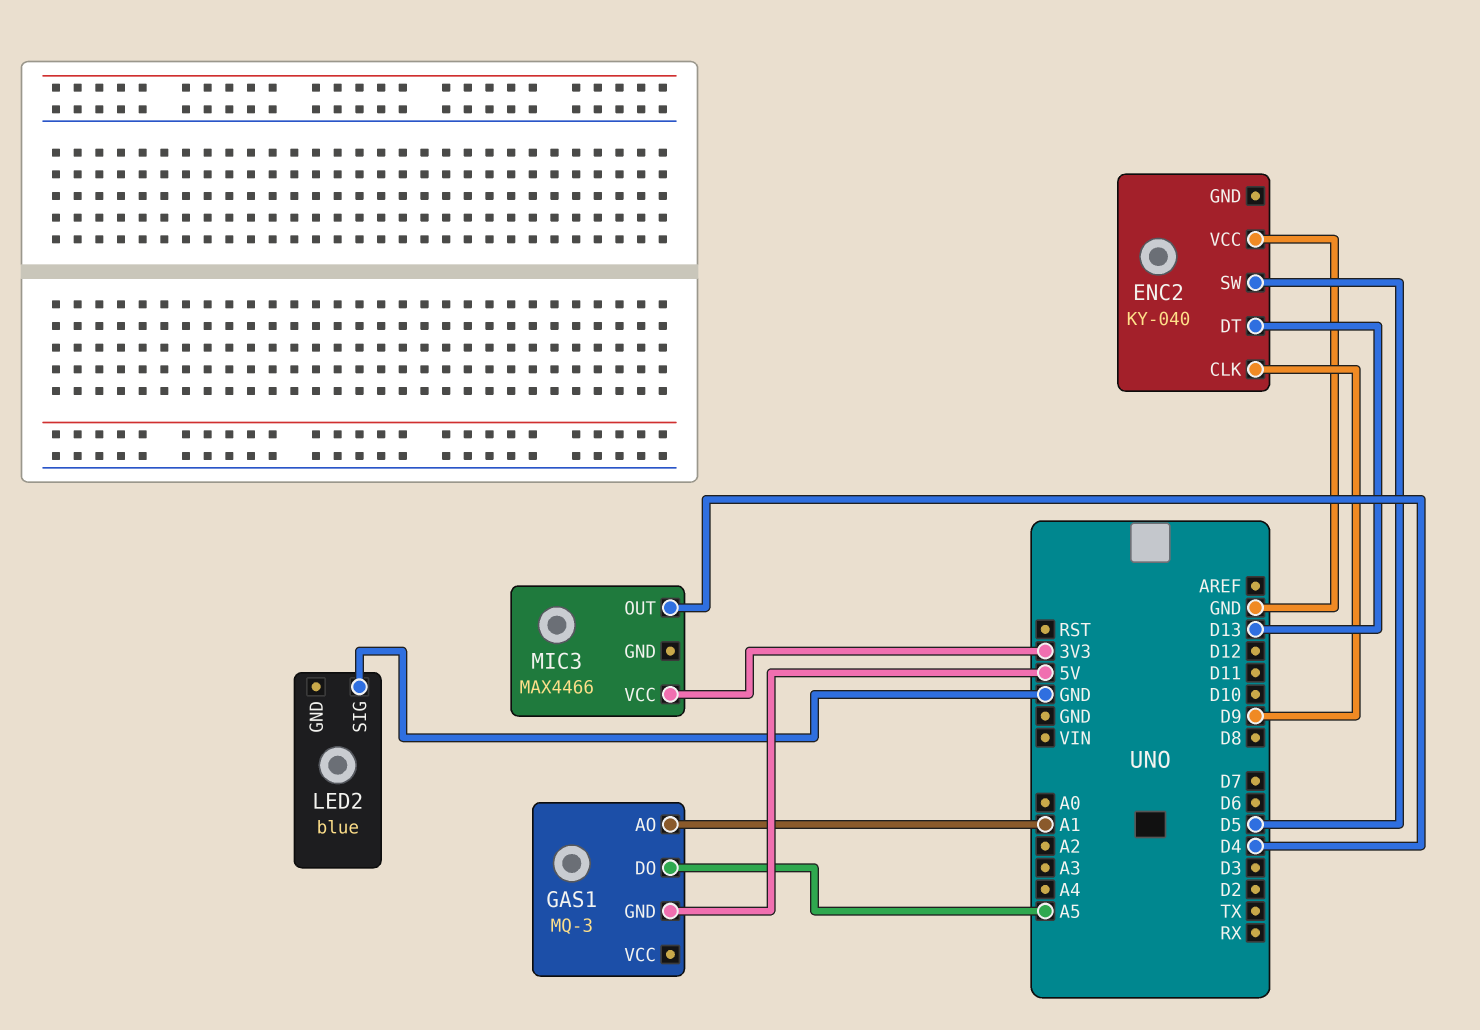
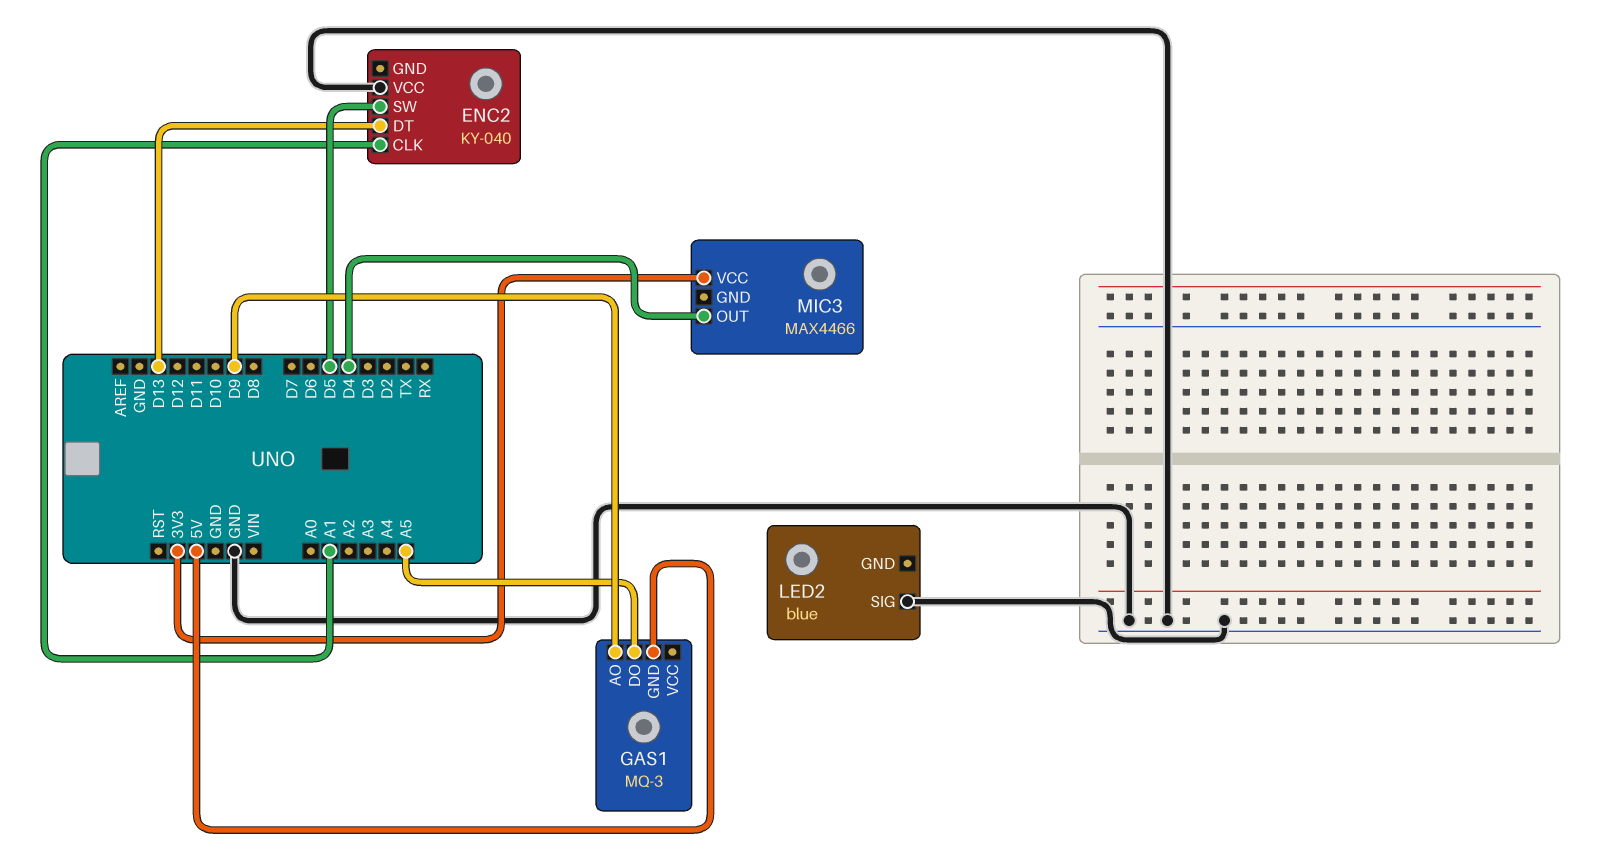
ENC2 pin CLK: D9 -> A1
GAS1 pin AO: A1 -> D9

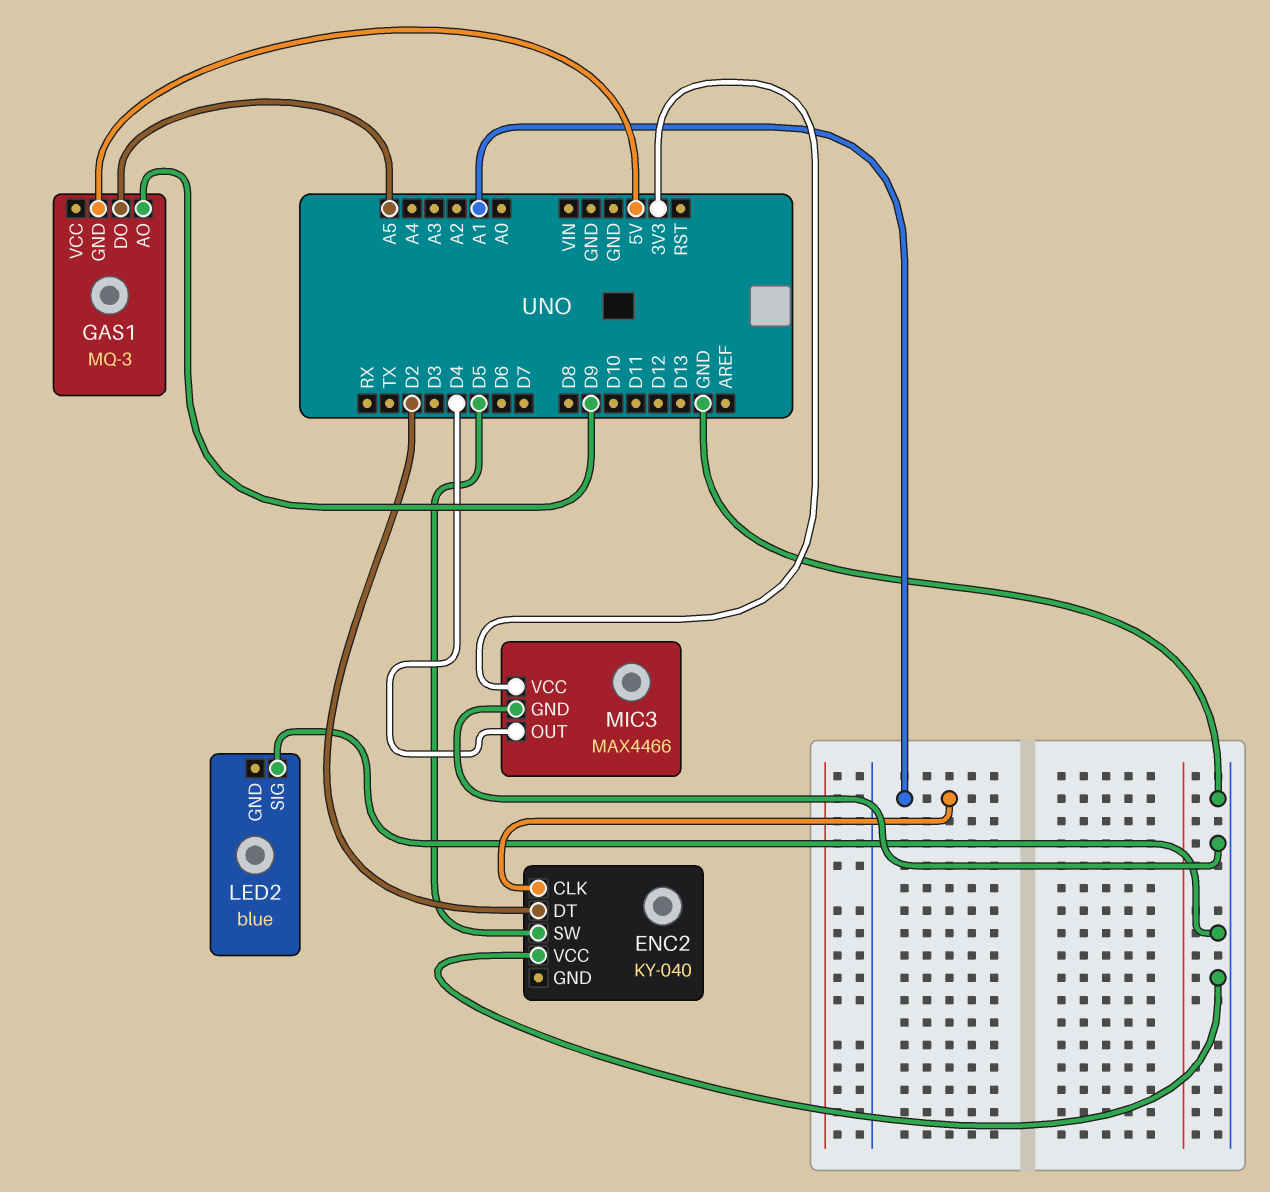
ENC2 pin DT: D13 -> D2
MIC3 pin GND: none -> GND

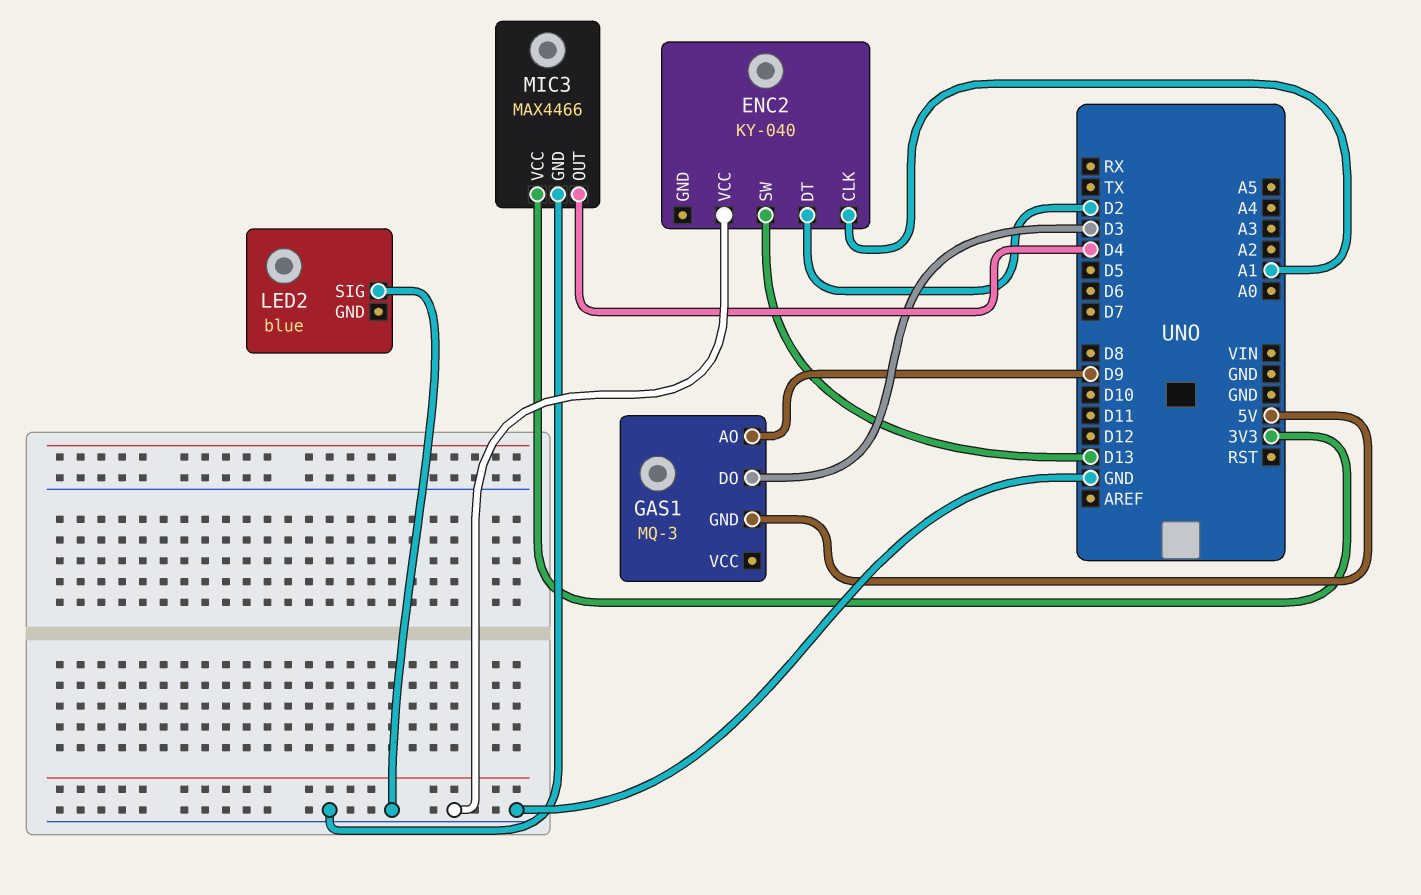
ENC2 pin SW: D5 -> D13
GAS1 pin DO: A5 -> D3

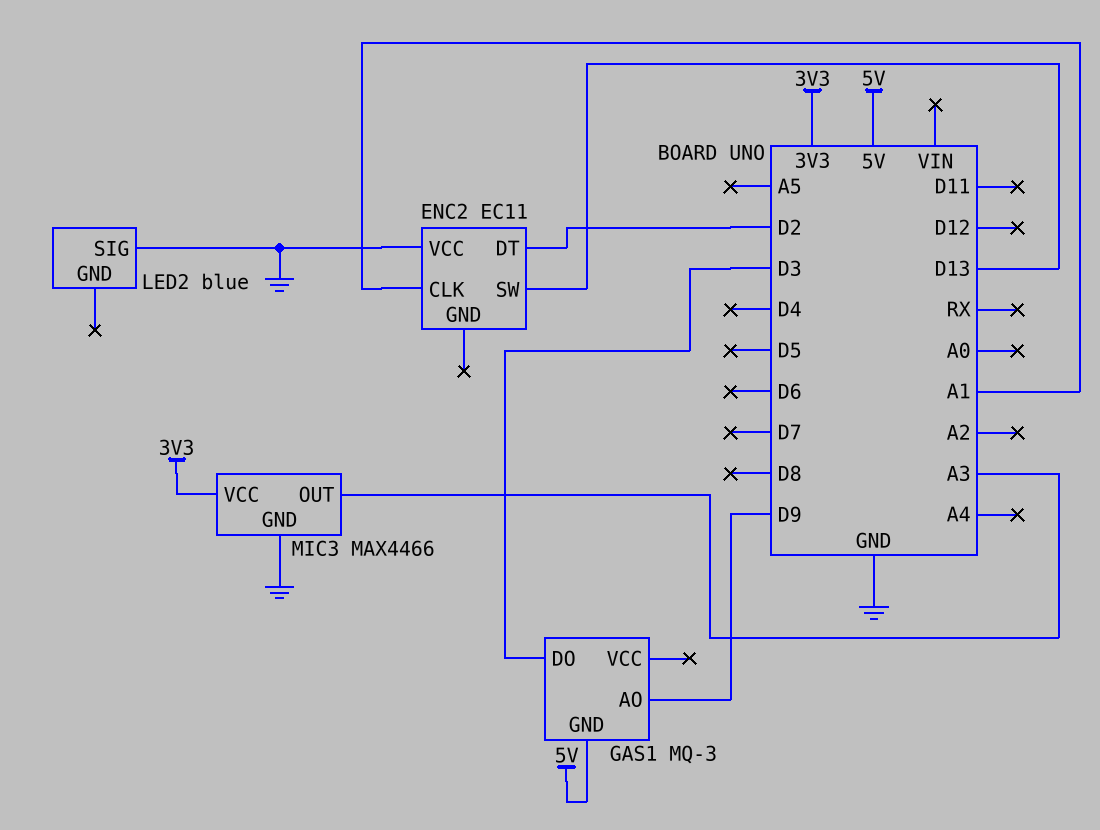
ENC2: KY-040 -> EC11
MIC3 pin OUT: D4 -> A3

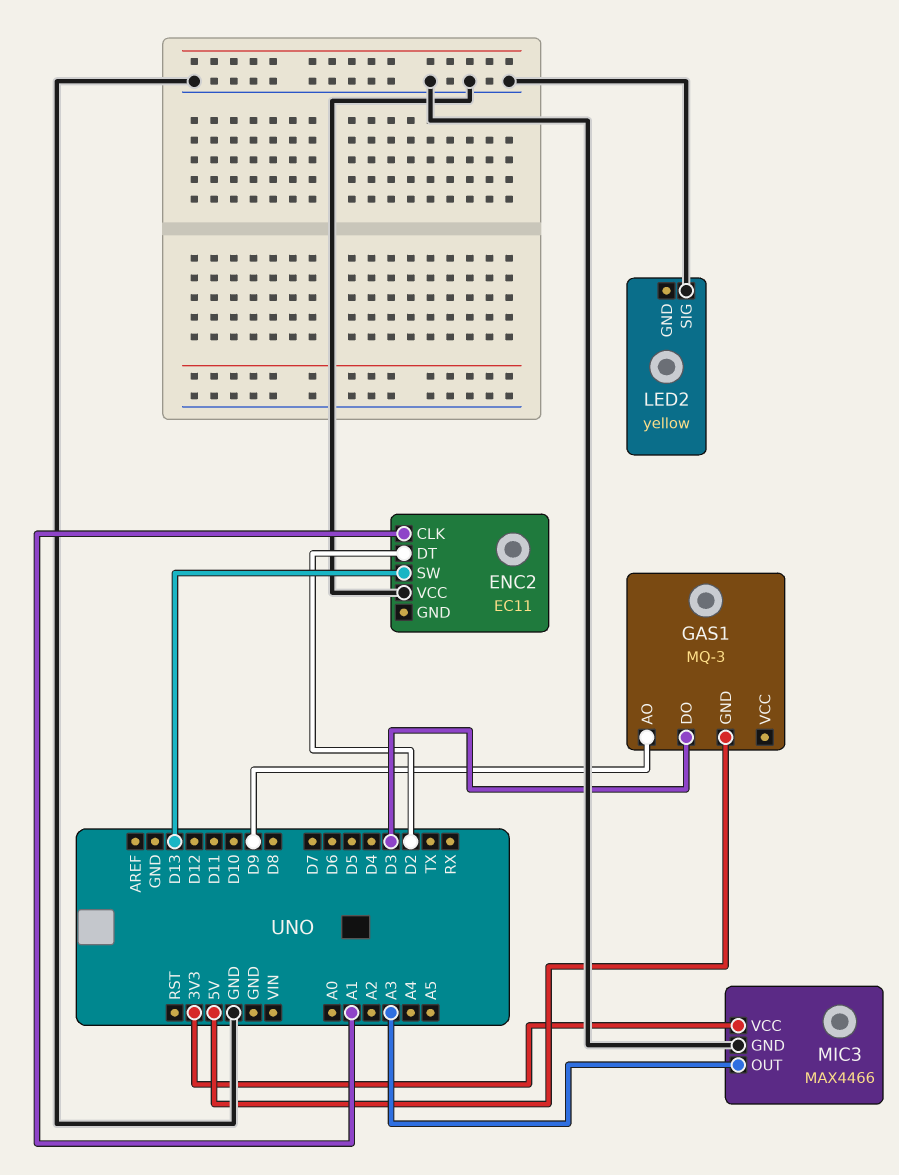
LED2: blue -> yellow

